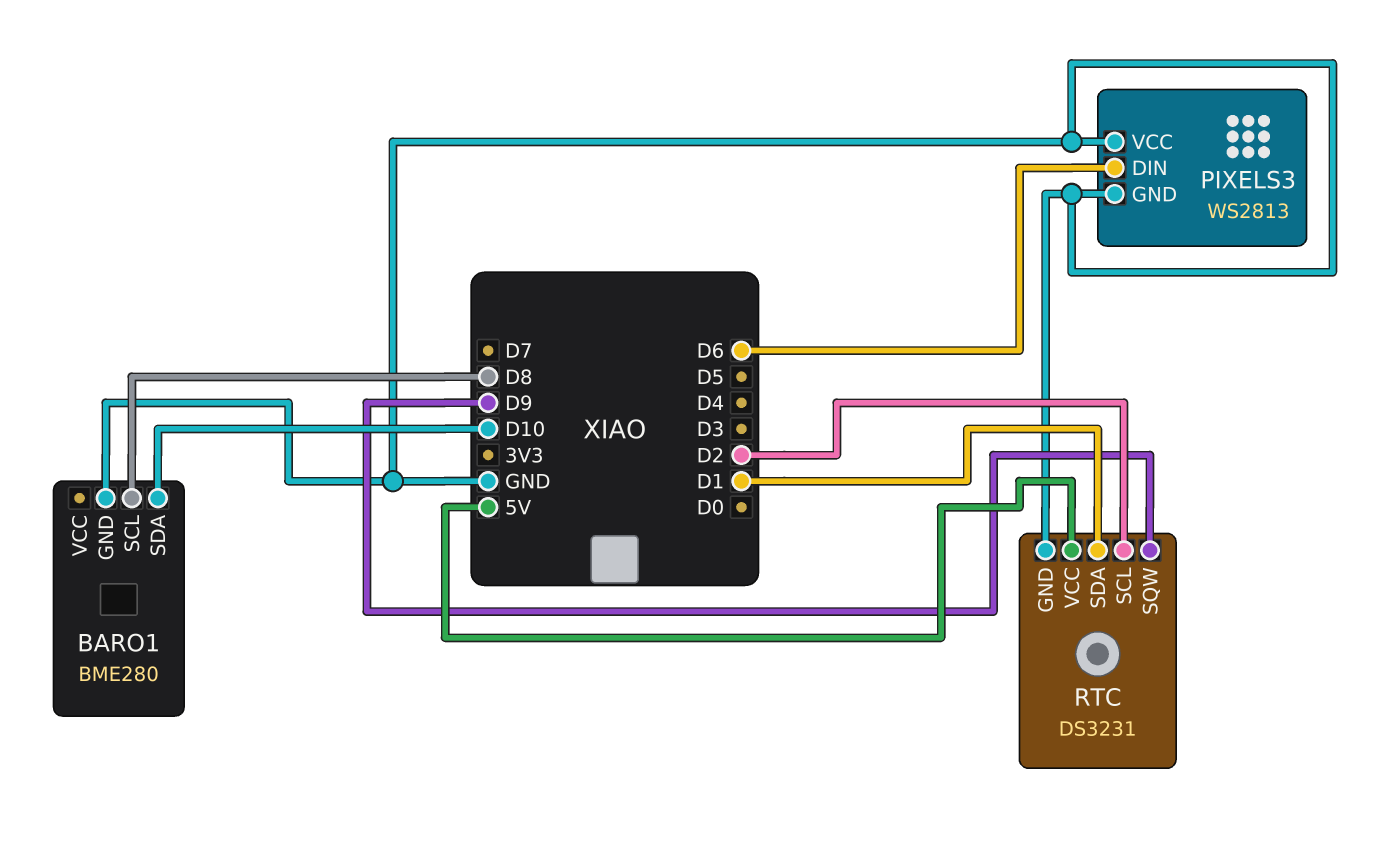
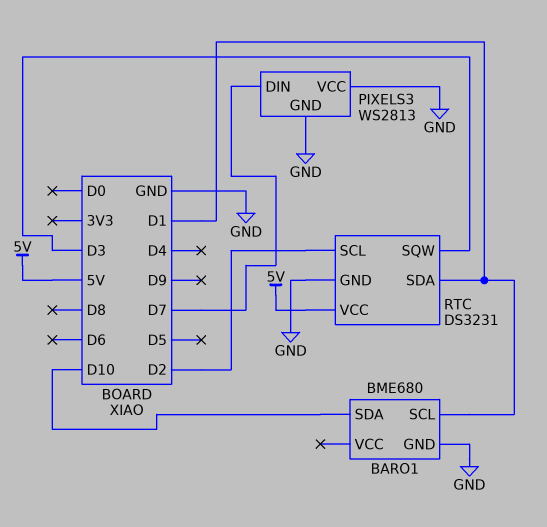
BARO1: BME280 -> BME680
BARO1 pin SCL: D8 -> D1
PIXELS3 pin DIN: D6 -> D7
RTC pin SQW: D9 -> D3

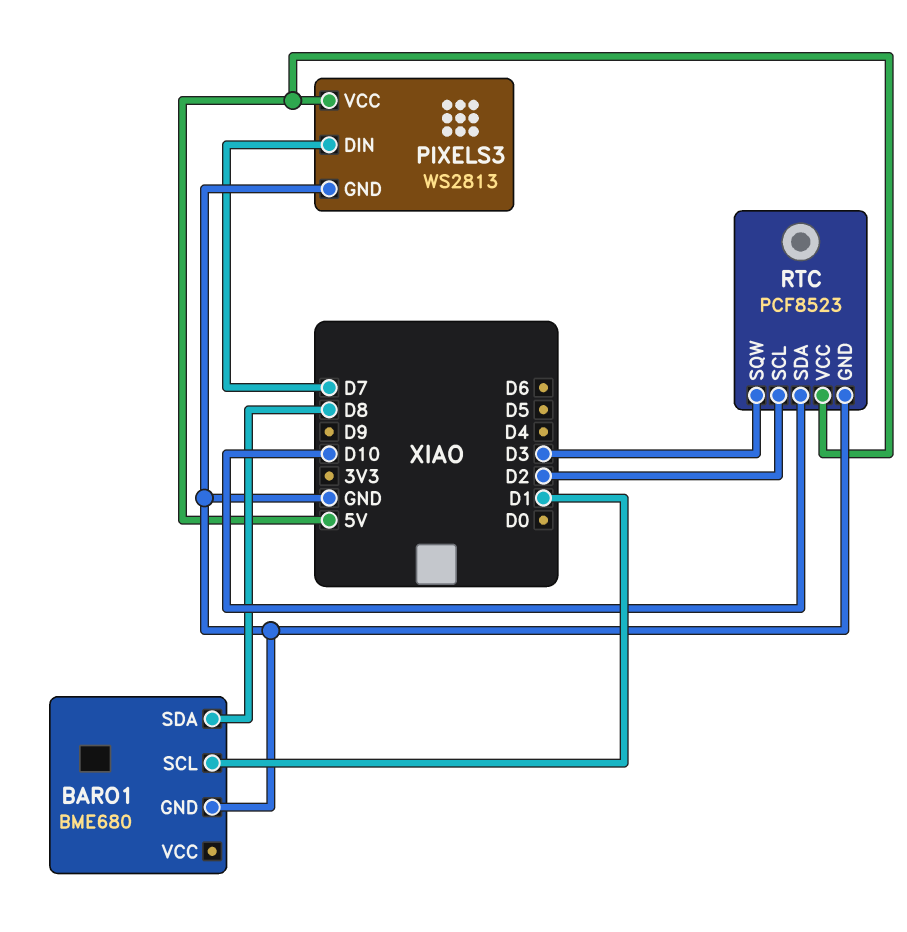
BARO1 pin SDA: D10 -> D8
PIXELS3 pin VCC: GND -> 5V
RTC: DS3231 -> PCF8523
RTC pin SDA: D1 -> D10

